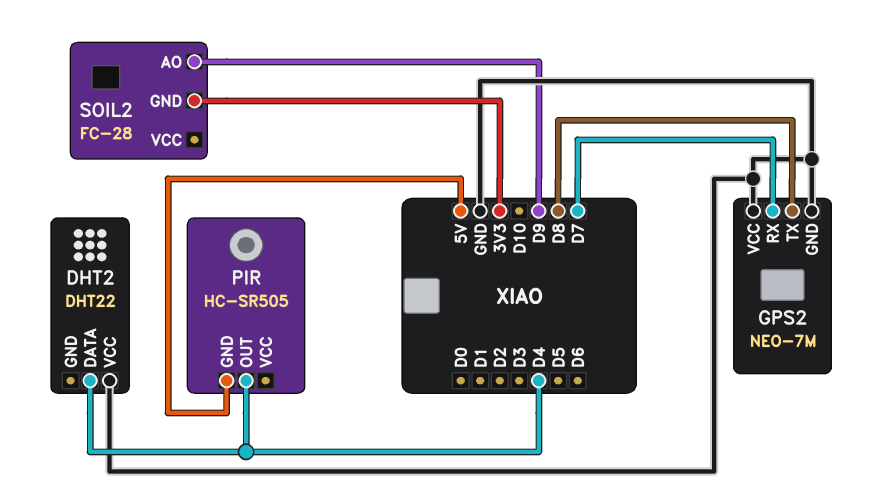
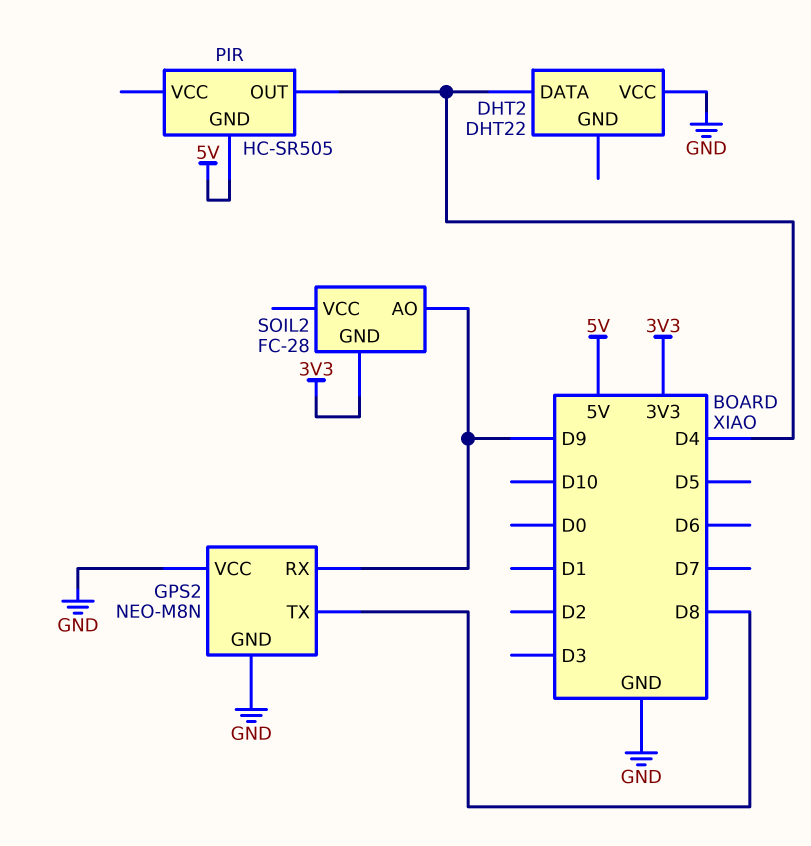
GPS2: NEO-7M -> NEO-M8N
GPS2 pin RX: D7 -> D9

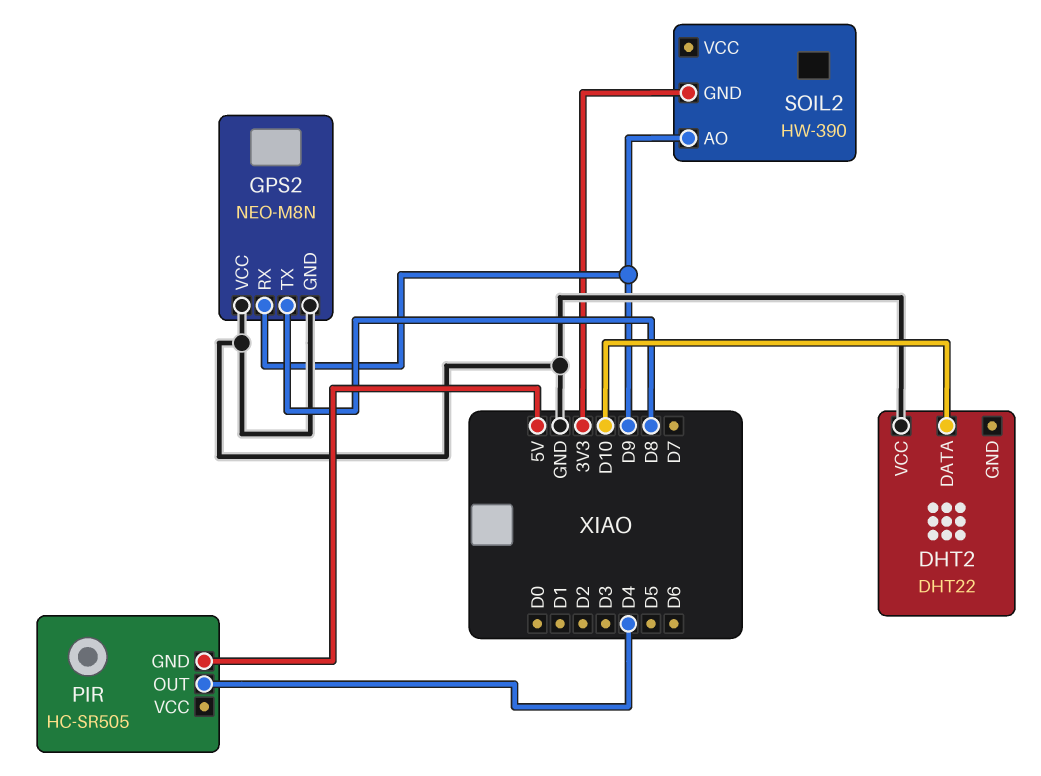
DHT2 pin DATA: D4 -> D10
SOIL2: FC-28 -> HW-390

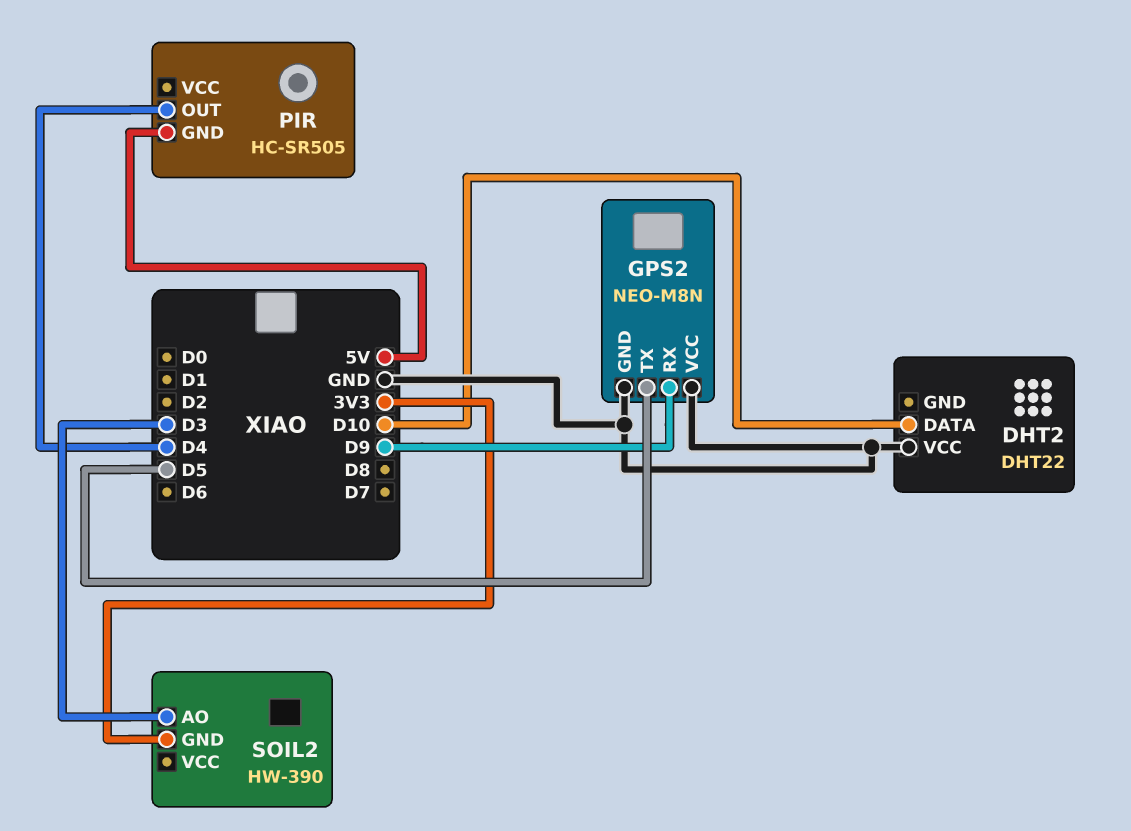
GPS2 pin TX: D8 -> D5
SOIL2 pin AO: D9 -> D3

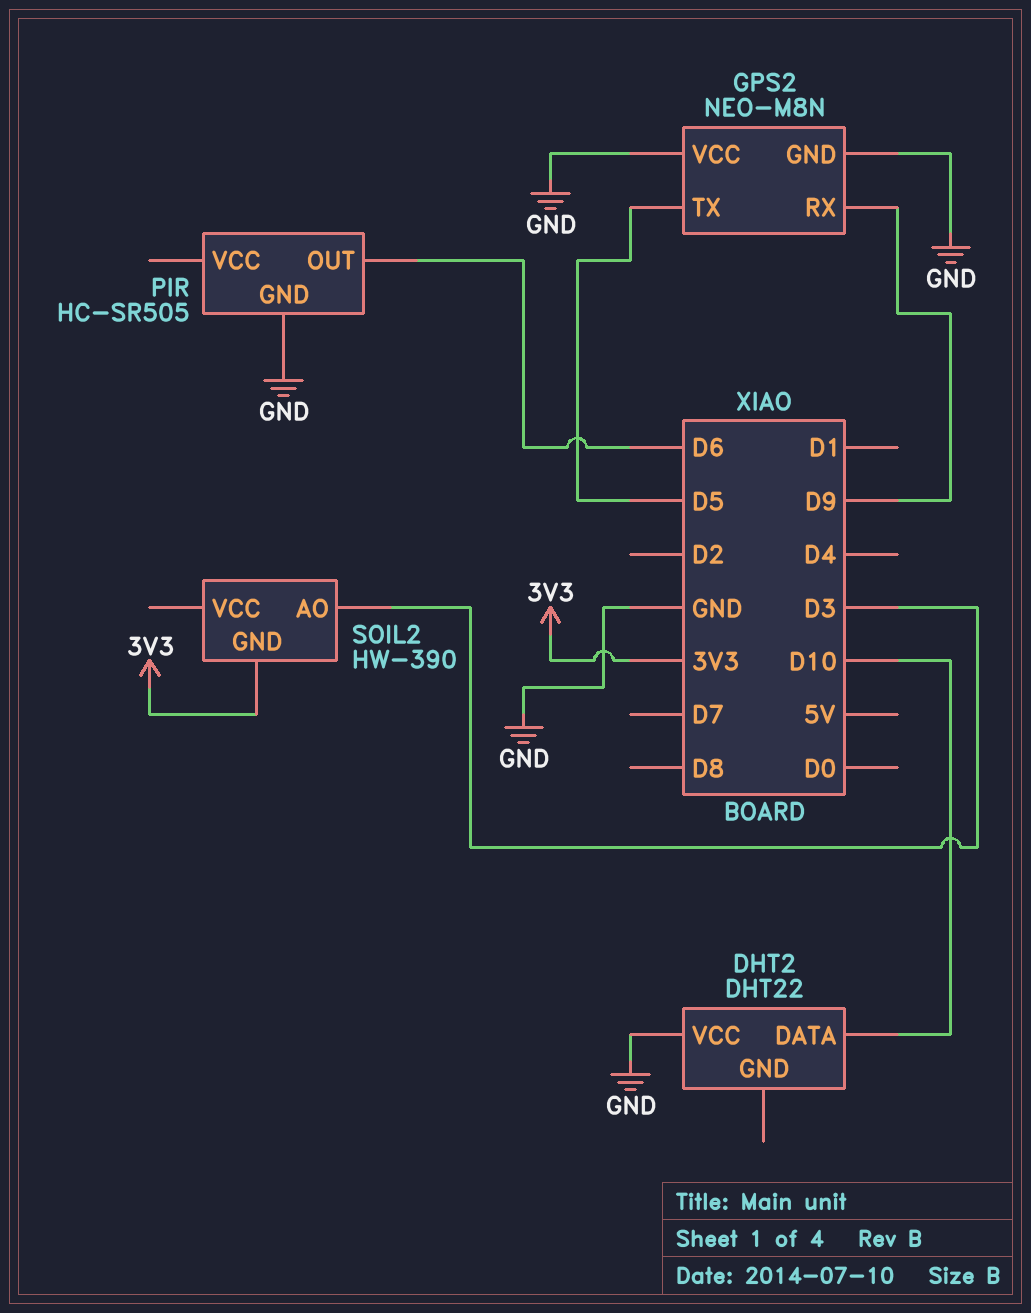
PIR pin GND: 5V -> GND
PIR pin OUT: D4 -> D6

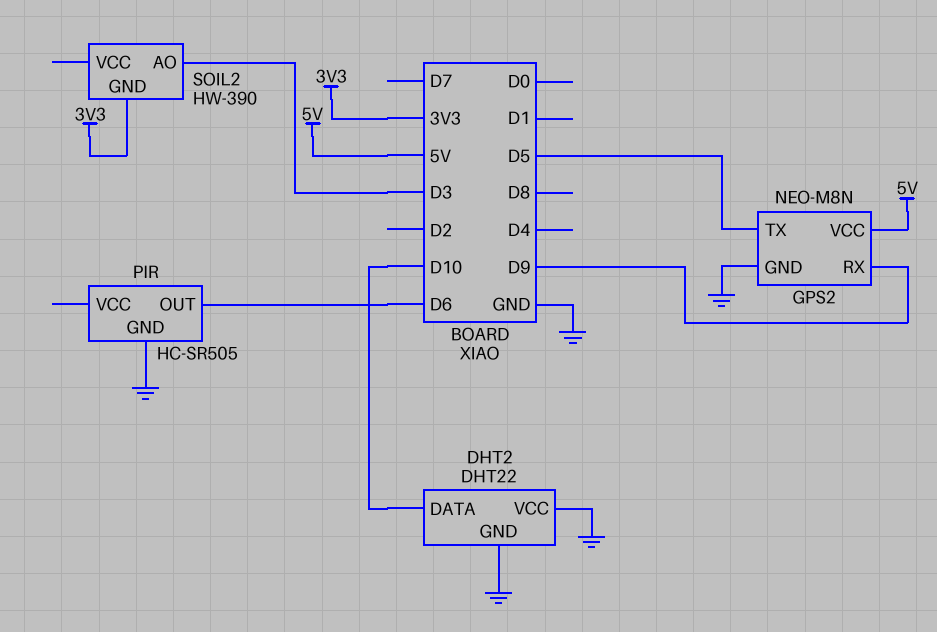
DHT2 pin GND: none -> GND
GPS2 pin VCC: GND -> 5V

